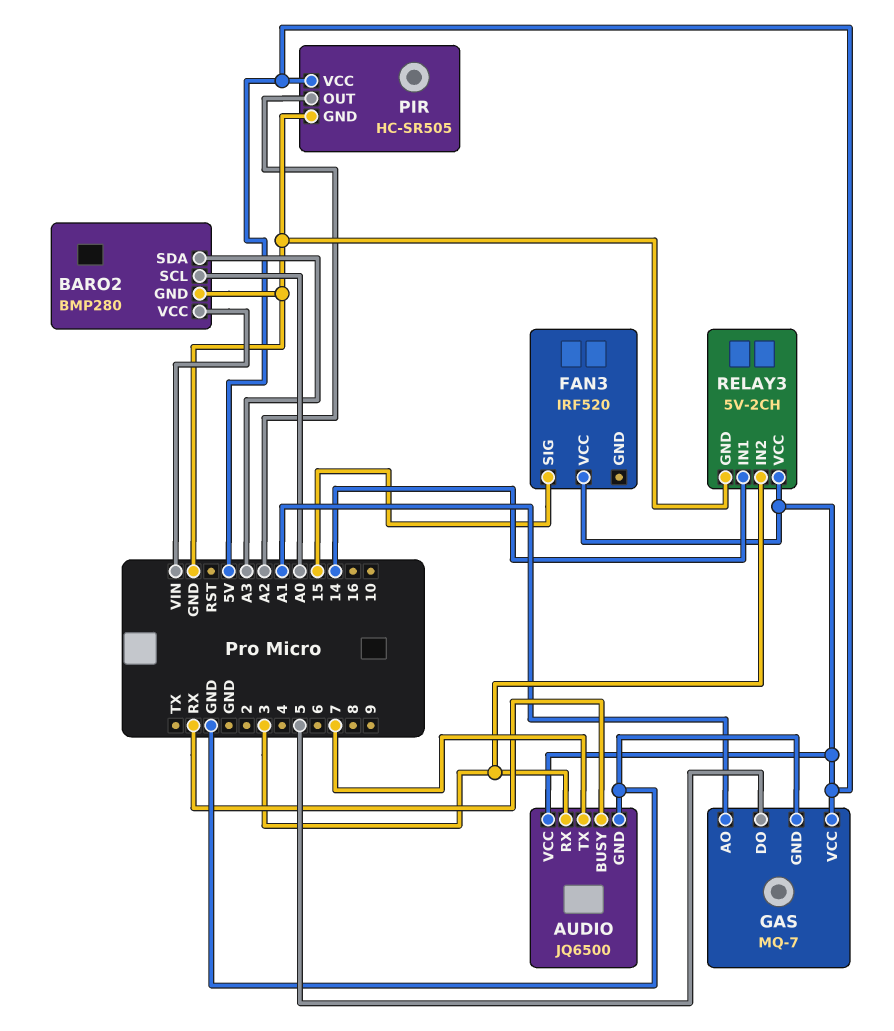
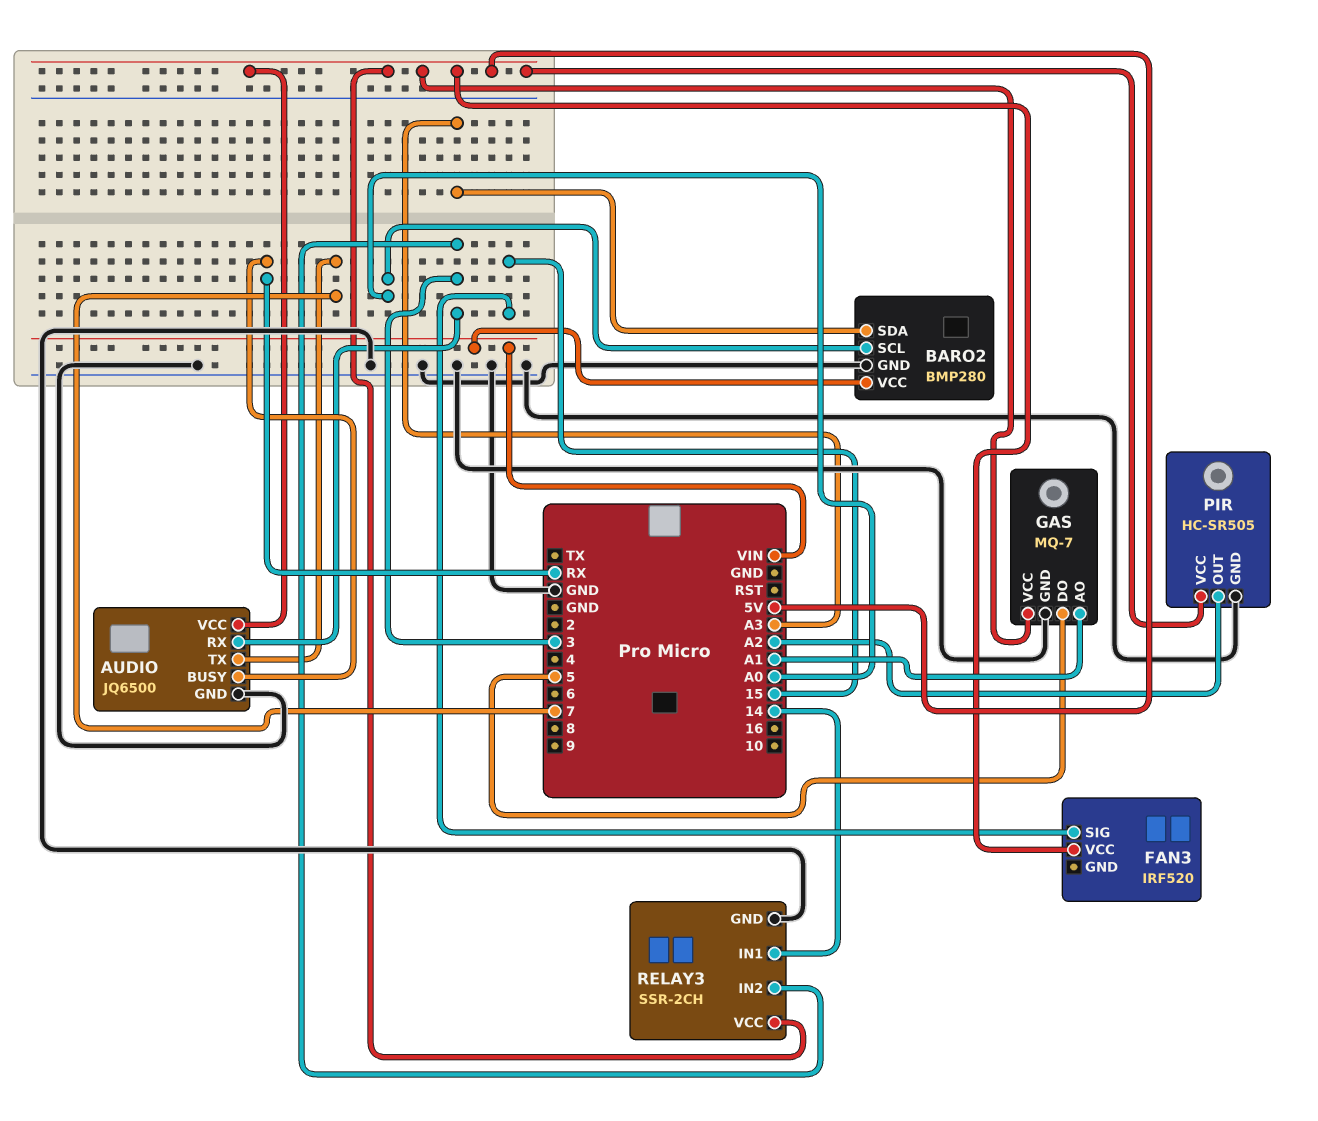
RELAY3: 5V-2CH -> SSR-2CH

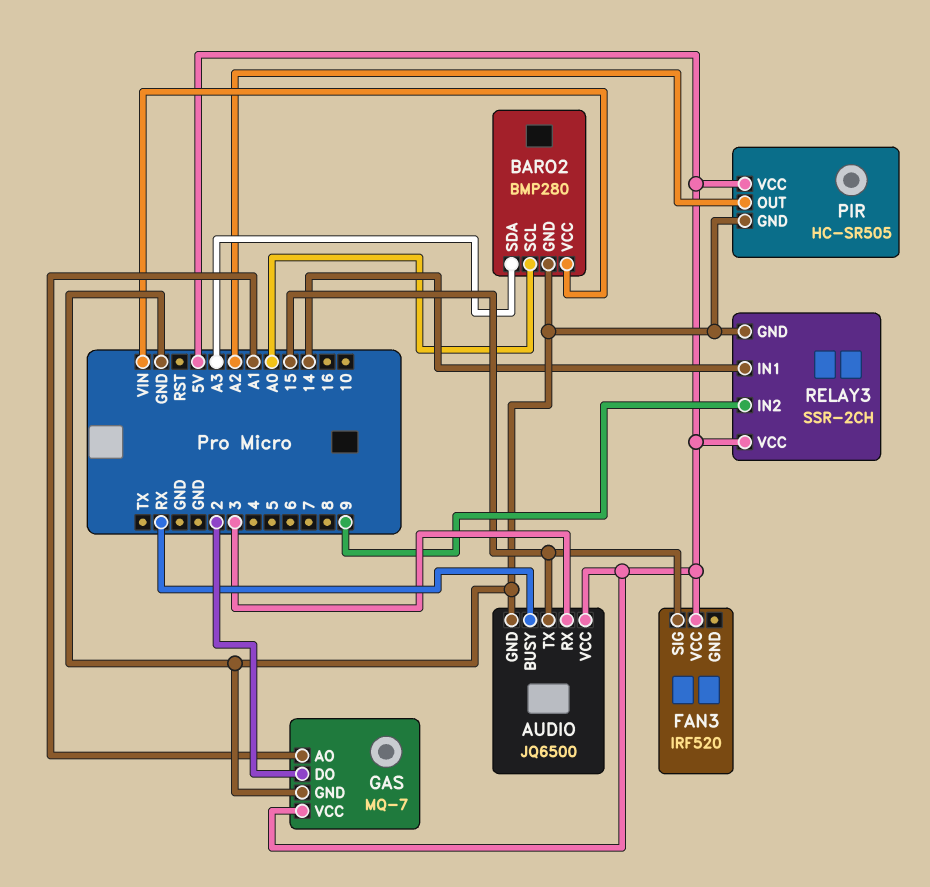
AUDIO pin TX: 7 -> 15
GAS pin DO: 5 -> 2
RELAY3 pin IN2: 3 -> 9

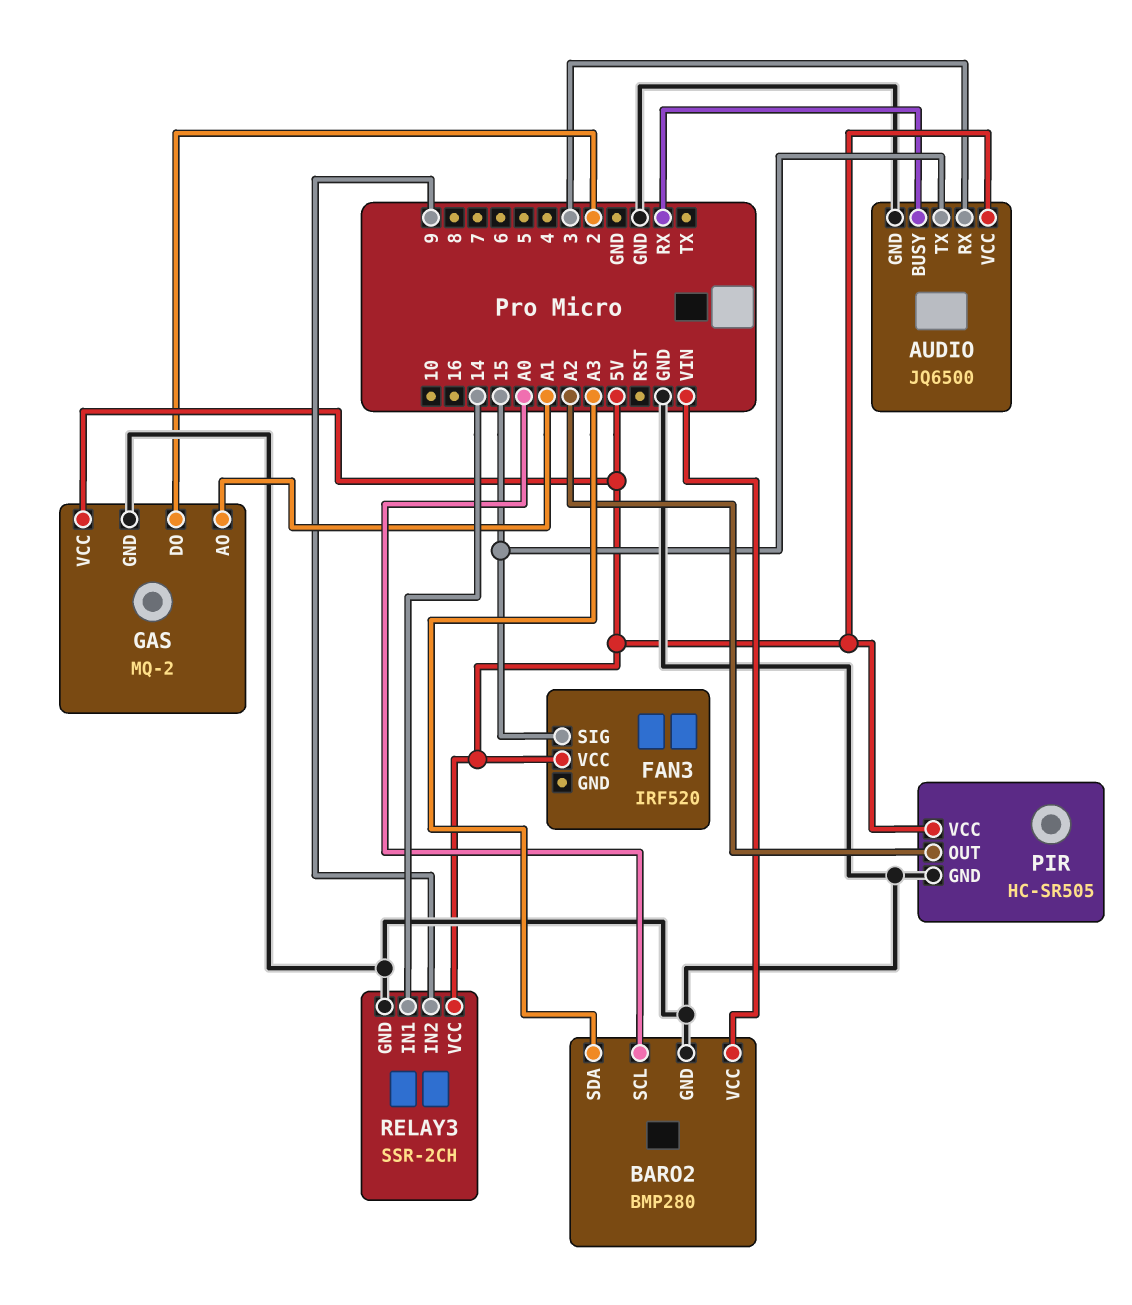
GAS: MQ-7 -> MQ-2

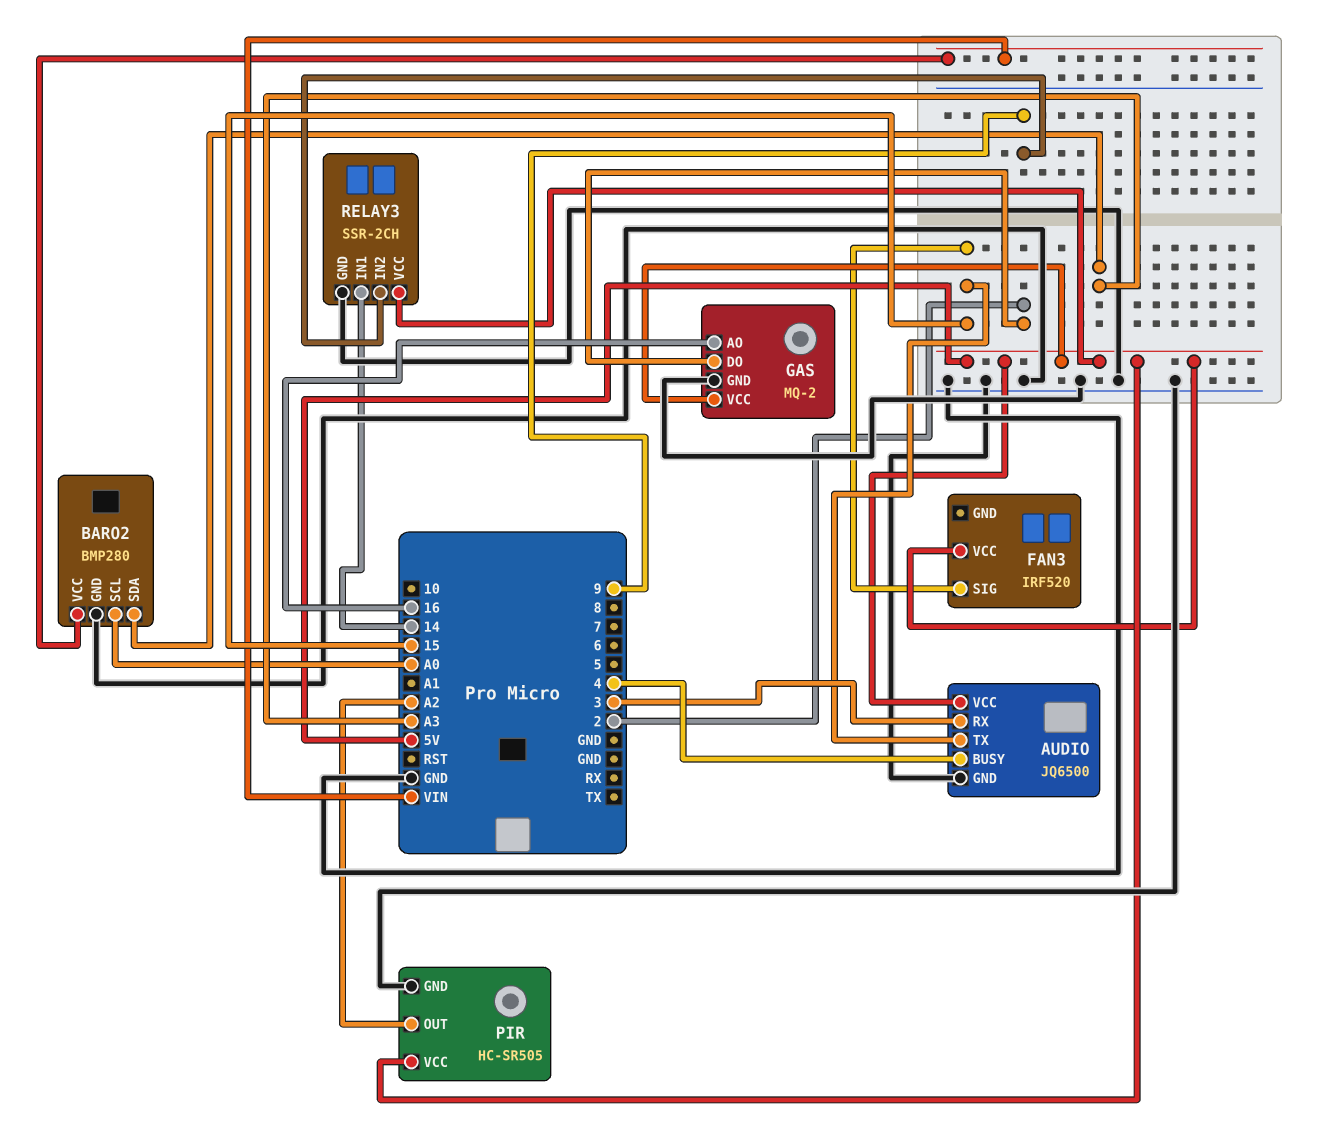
AUDIO pin BUSY: RX -> 4
GAS pin AO: A1 -> 16

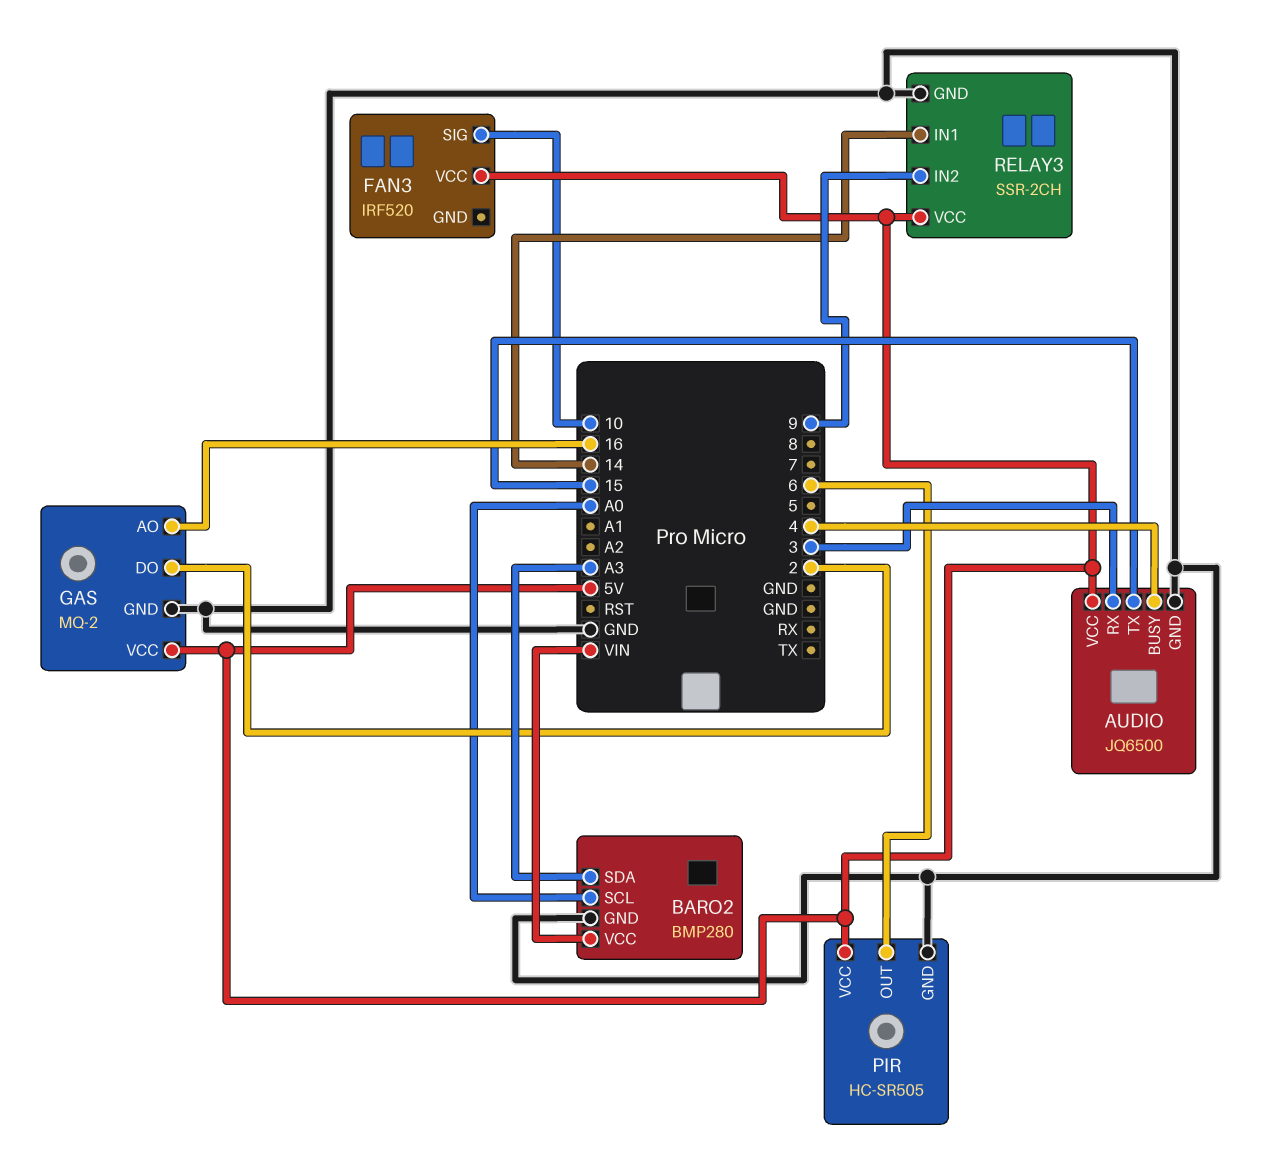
FAN3 pin SIG: 15 -> 10
PIR pin OUT: A2 -> 6

